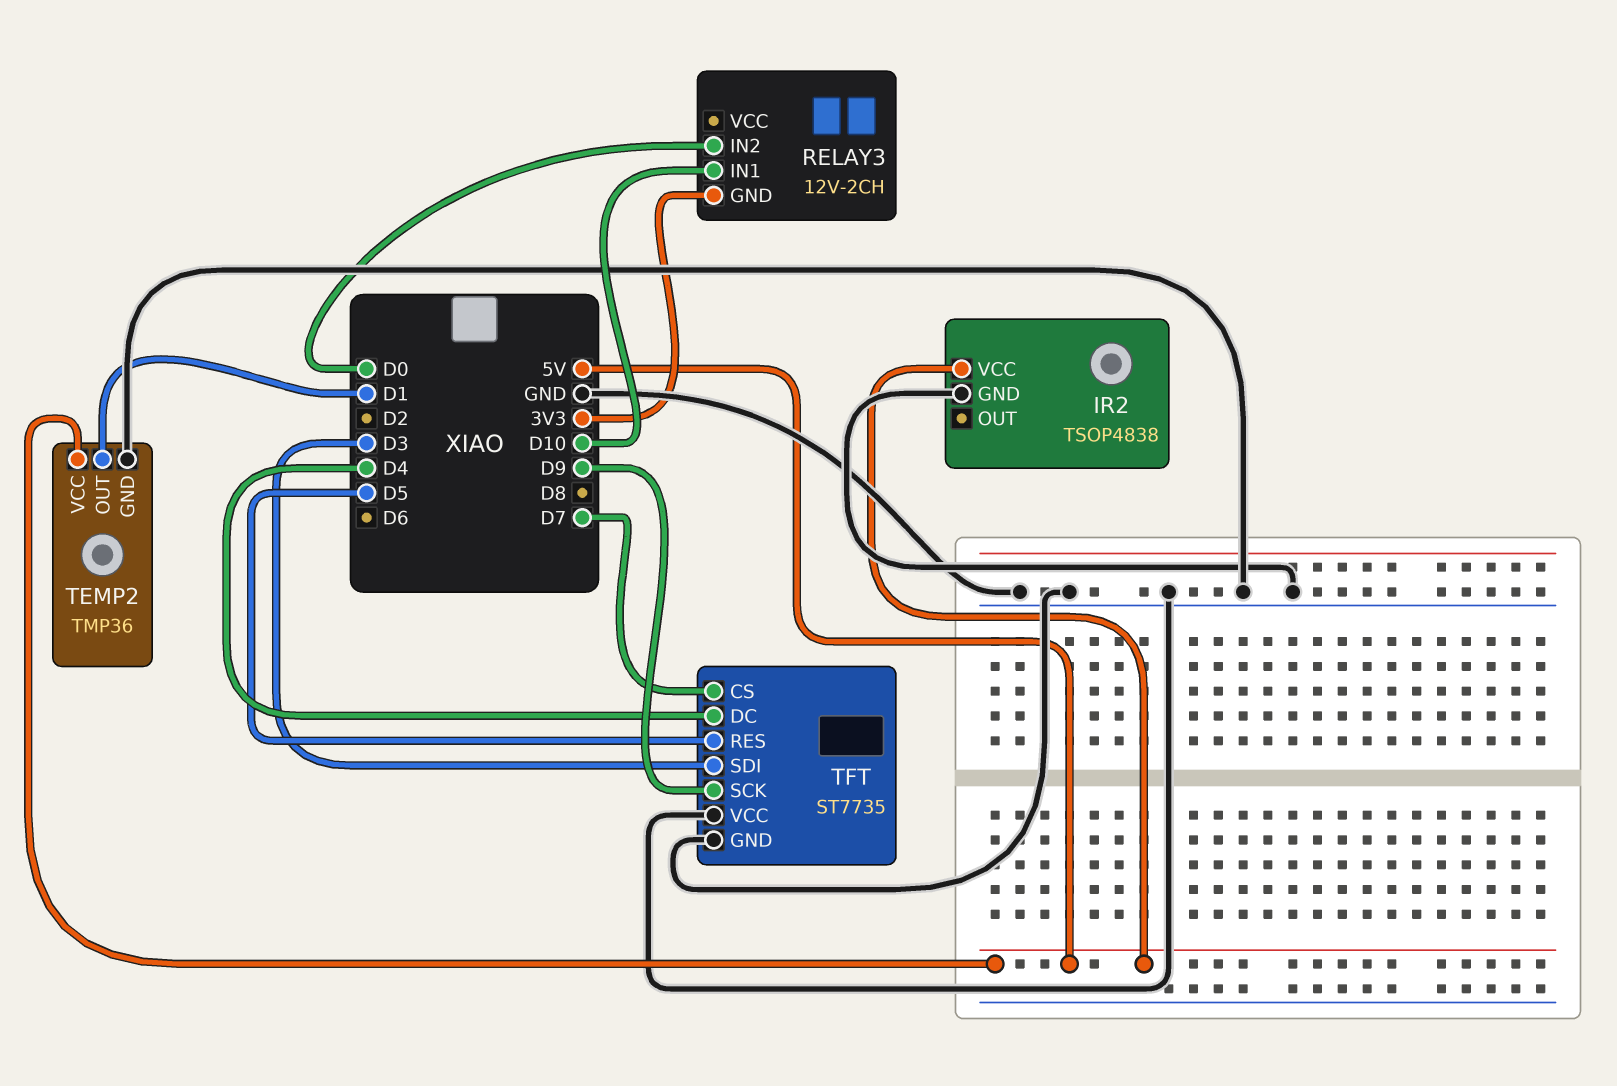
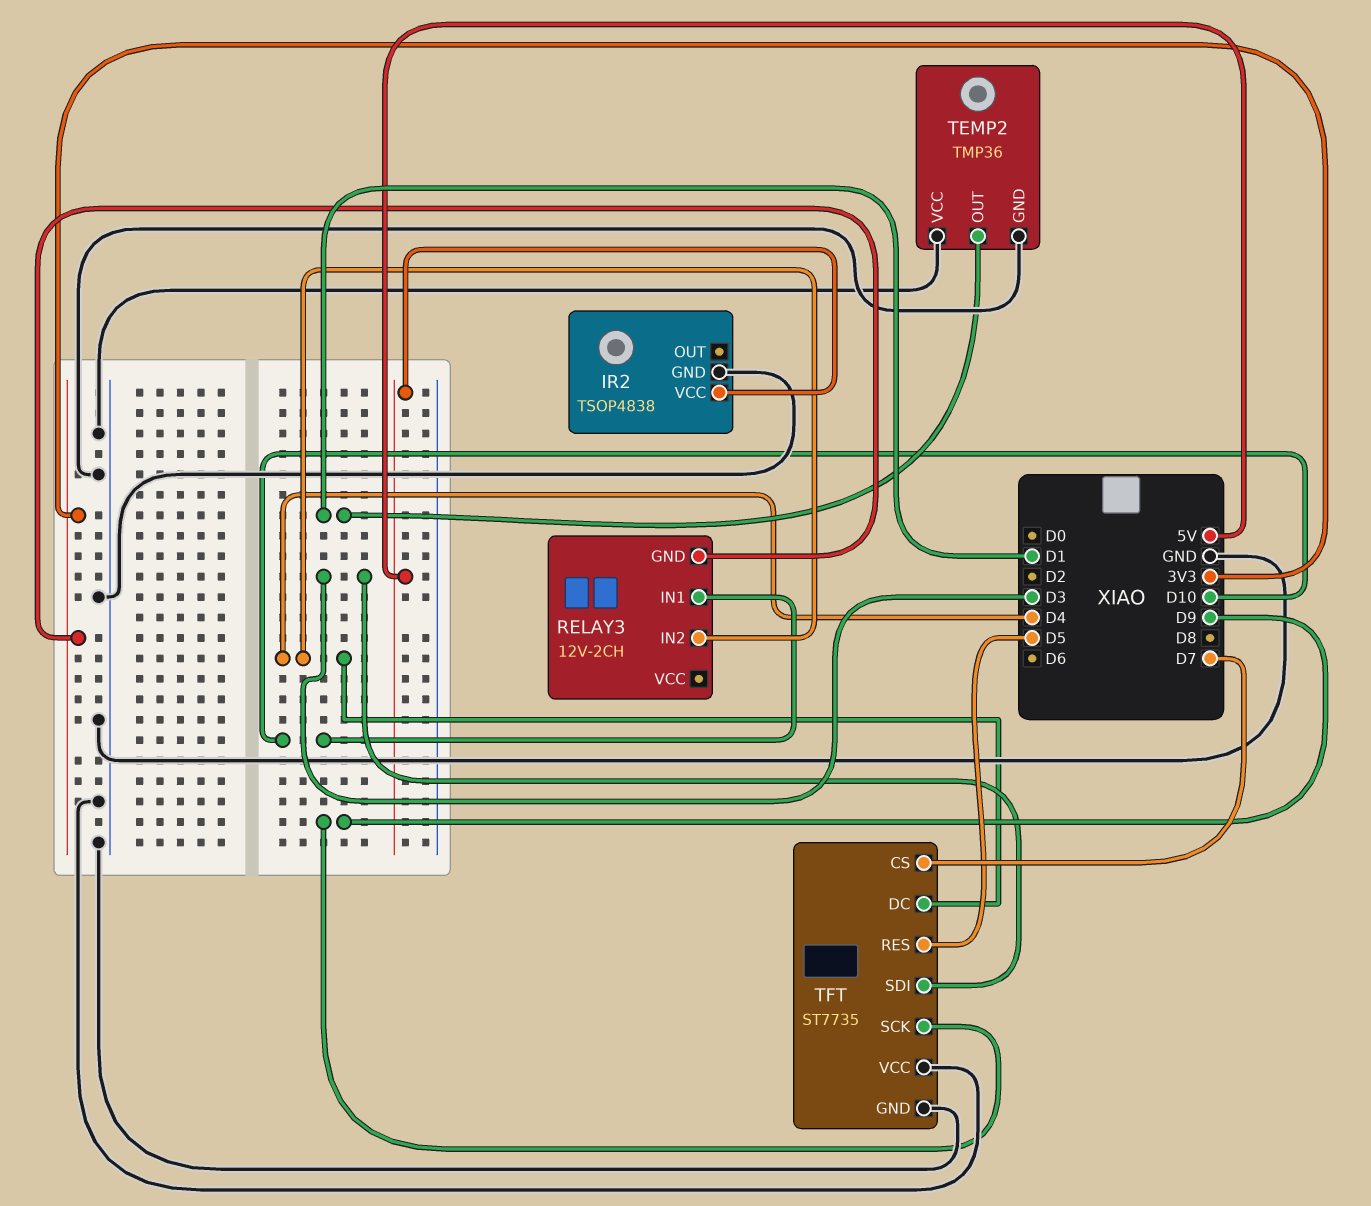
RELAY3 pin IN2: D0 -> D4
TEMP2 pin VCC: 5V -> GND

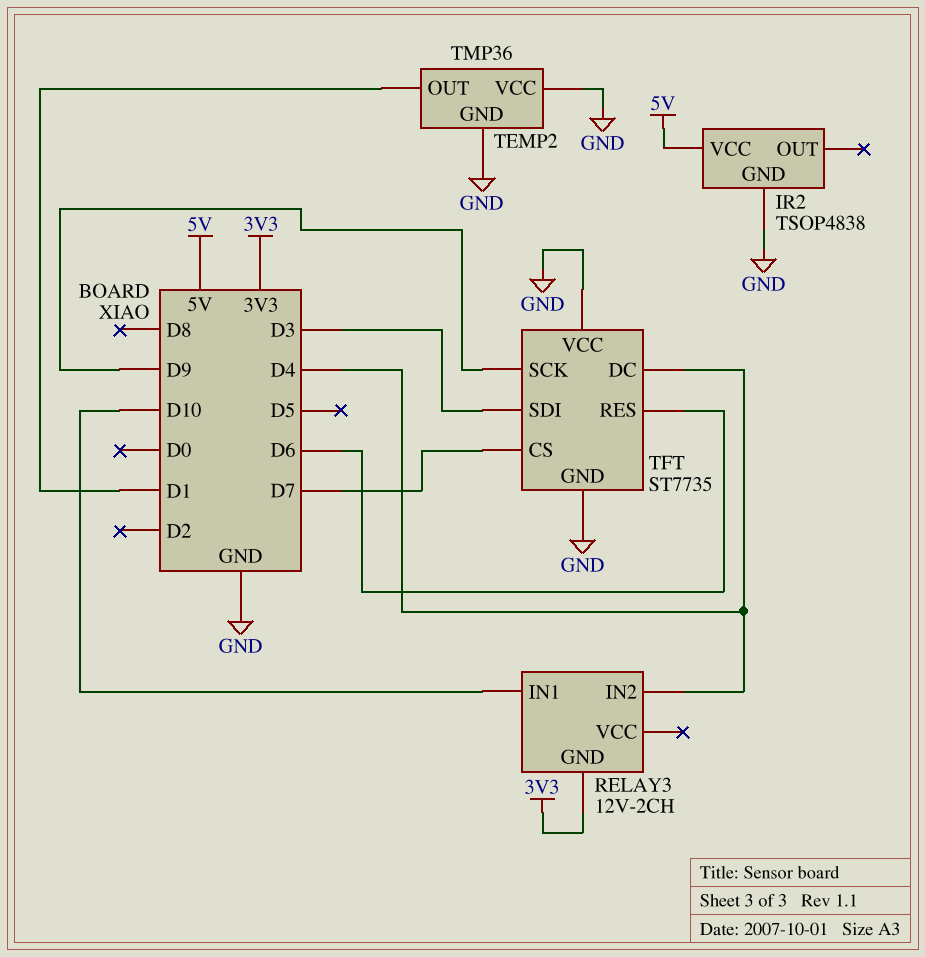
TFT pin RES: D5 -> D6

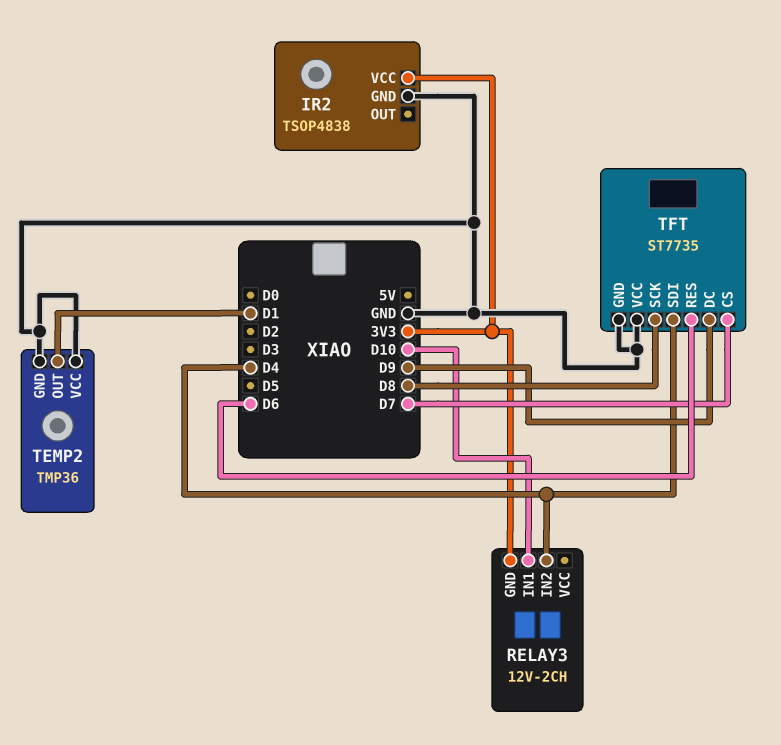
IR2 pin VCC: 5V -> 3V3
TFT pin DC: D4 -> D9
TFT pin SCK: D9 -> D8
TFT pin SDI: D3 -> D4

